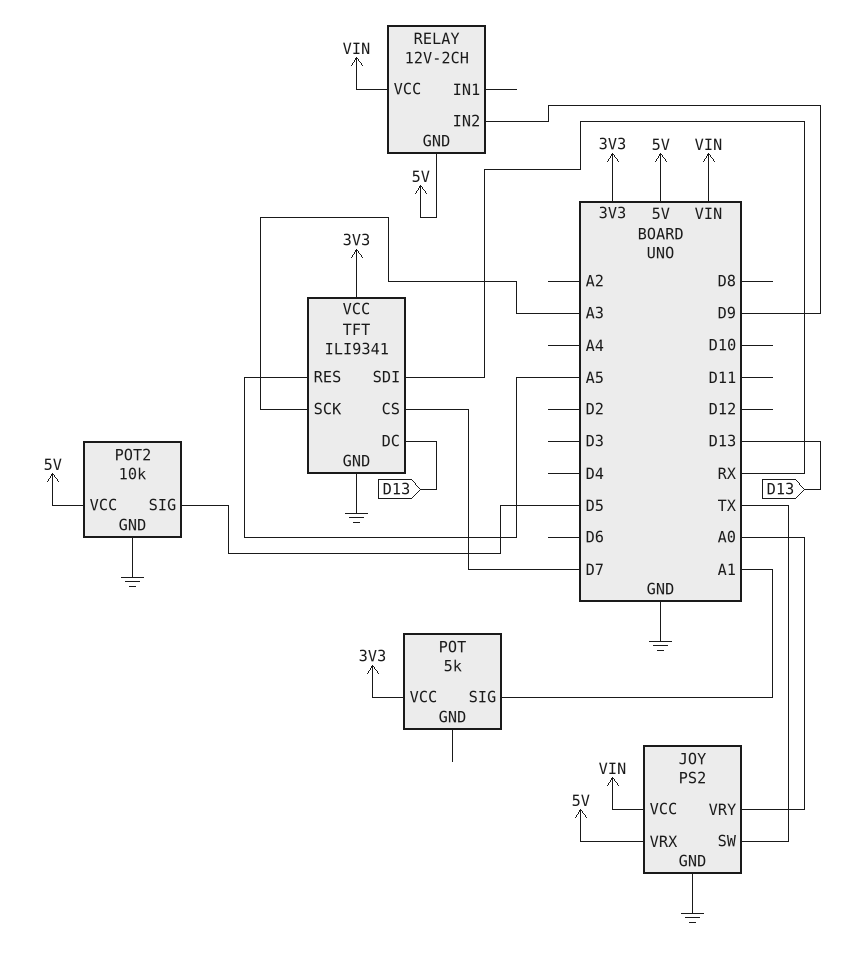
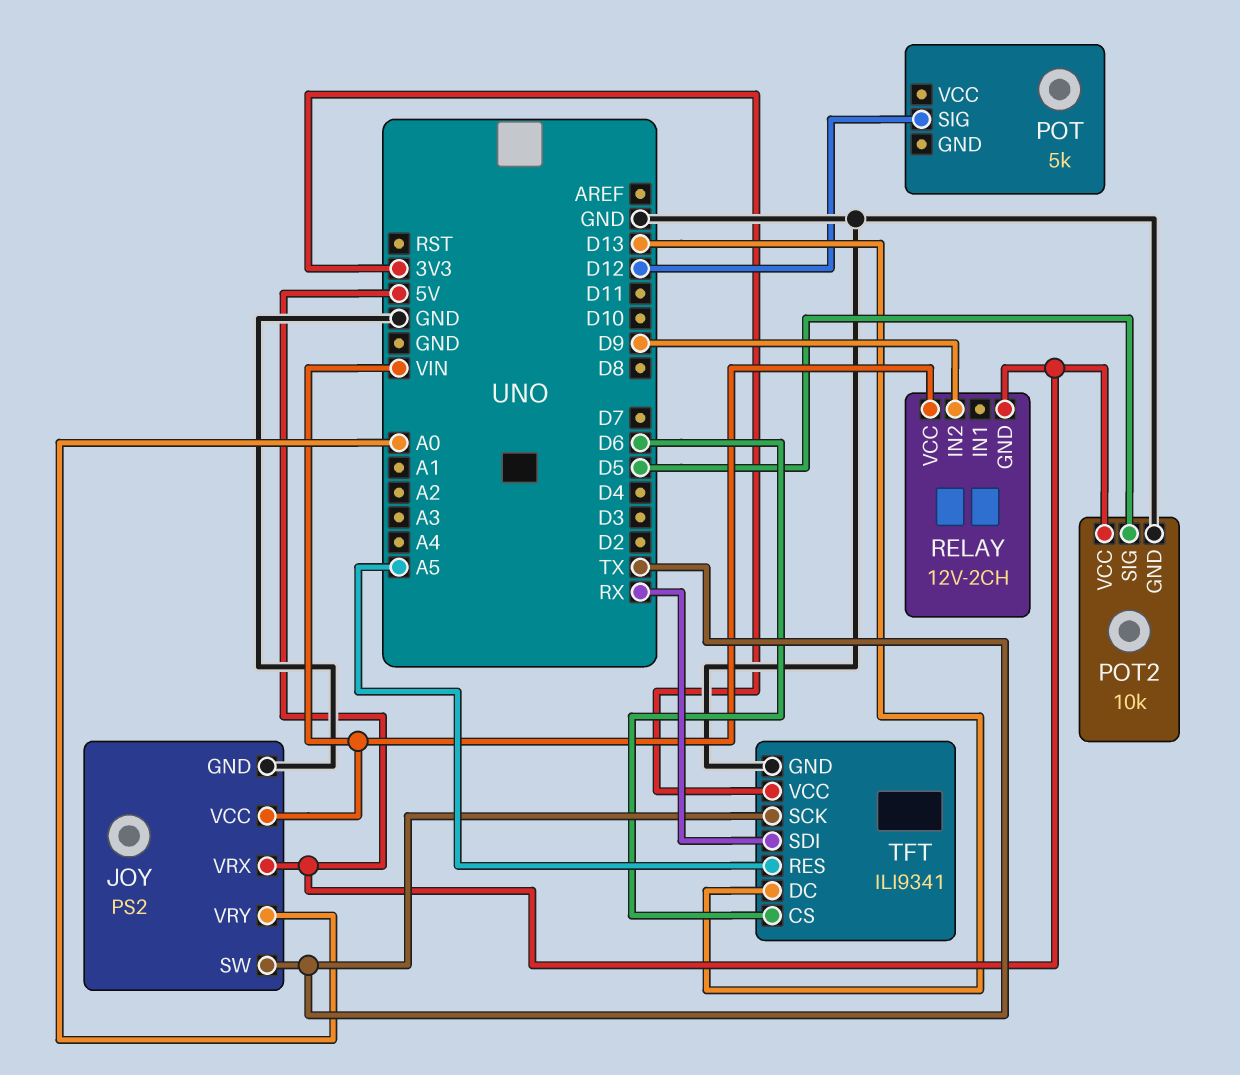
POT pin SIG: A1 -> D12
POT pin VCC: 3V3 -> none
TFT pin CS: D7 -> D6
TFT pin SCK: A3 -> TX

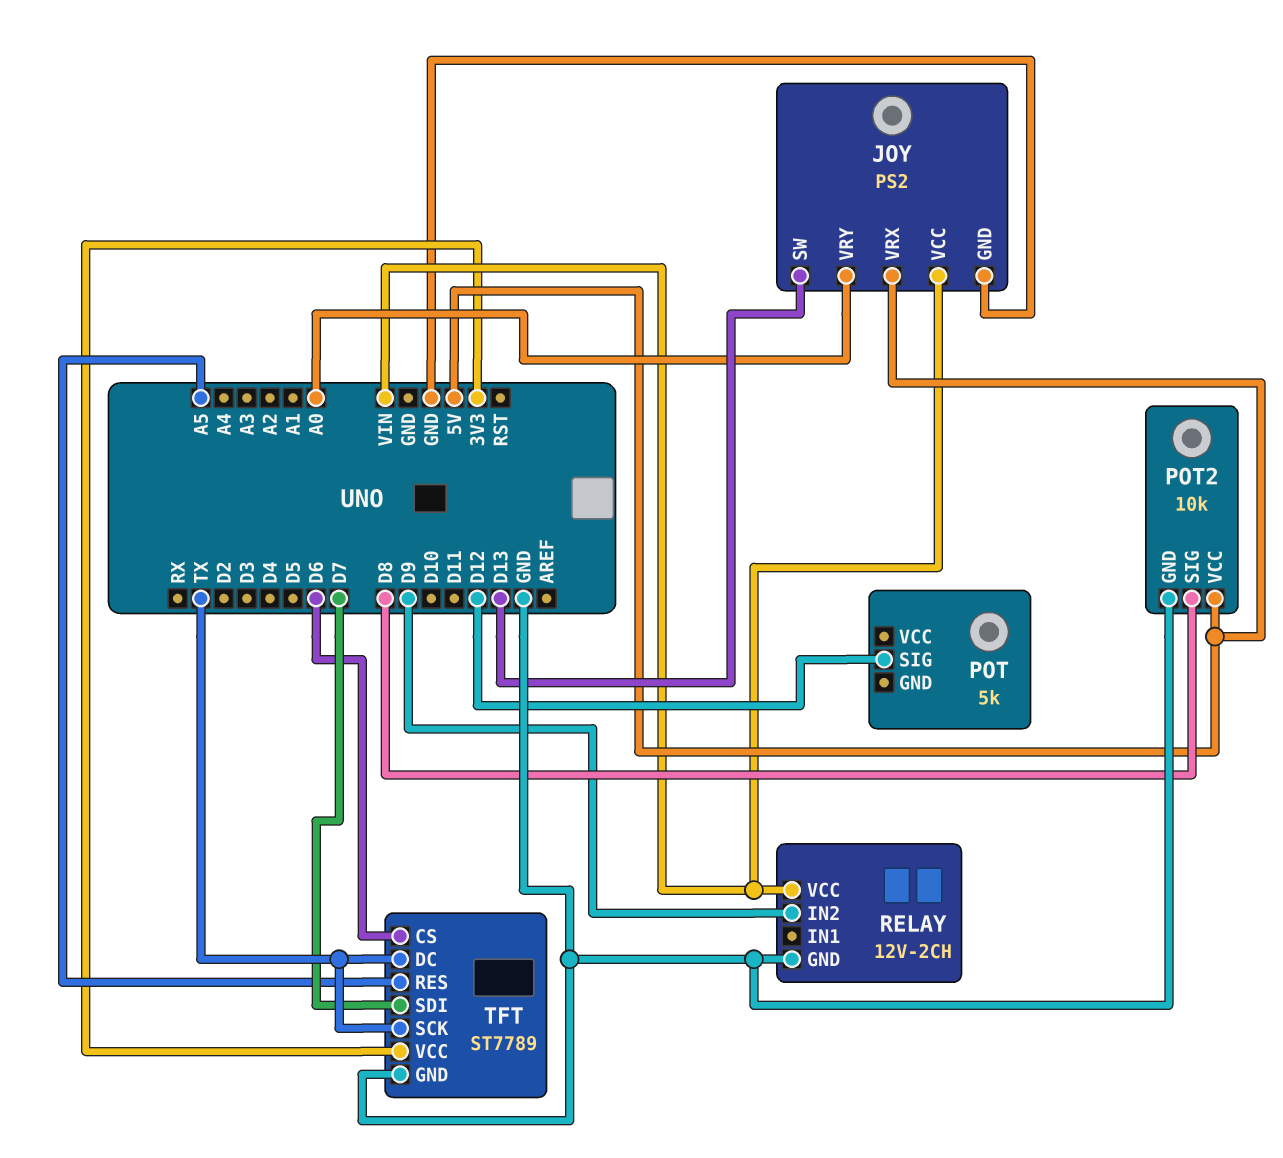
JOY pin SW: TX -> D13
POT2 pin SIG: D5 -> D8
RELAY pin GND: 5V -> GND
TFT: ILI9341 -> ST7789
TFT pin DC: D13 -> TX
TFT pin SDI: RX -> D7

